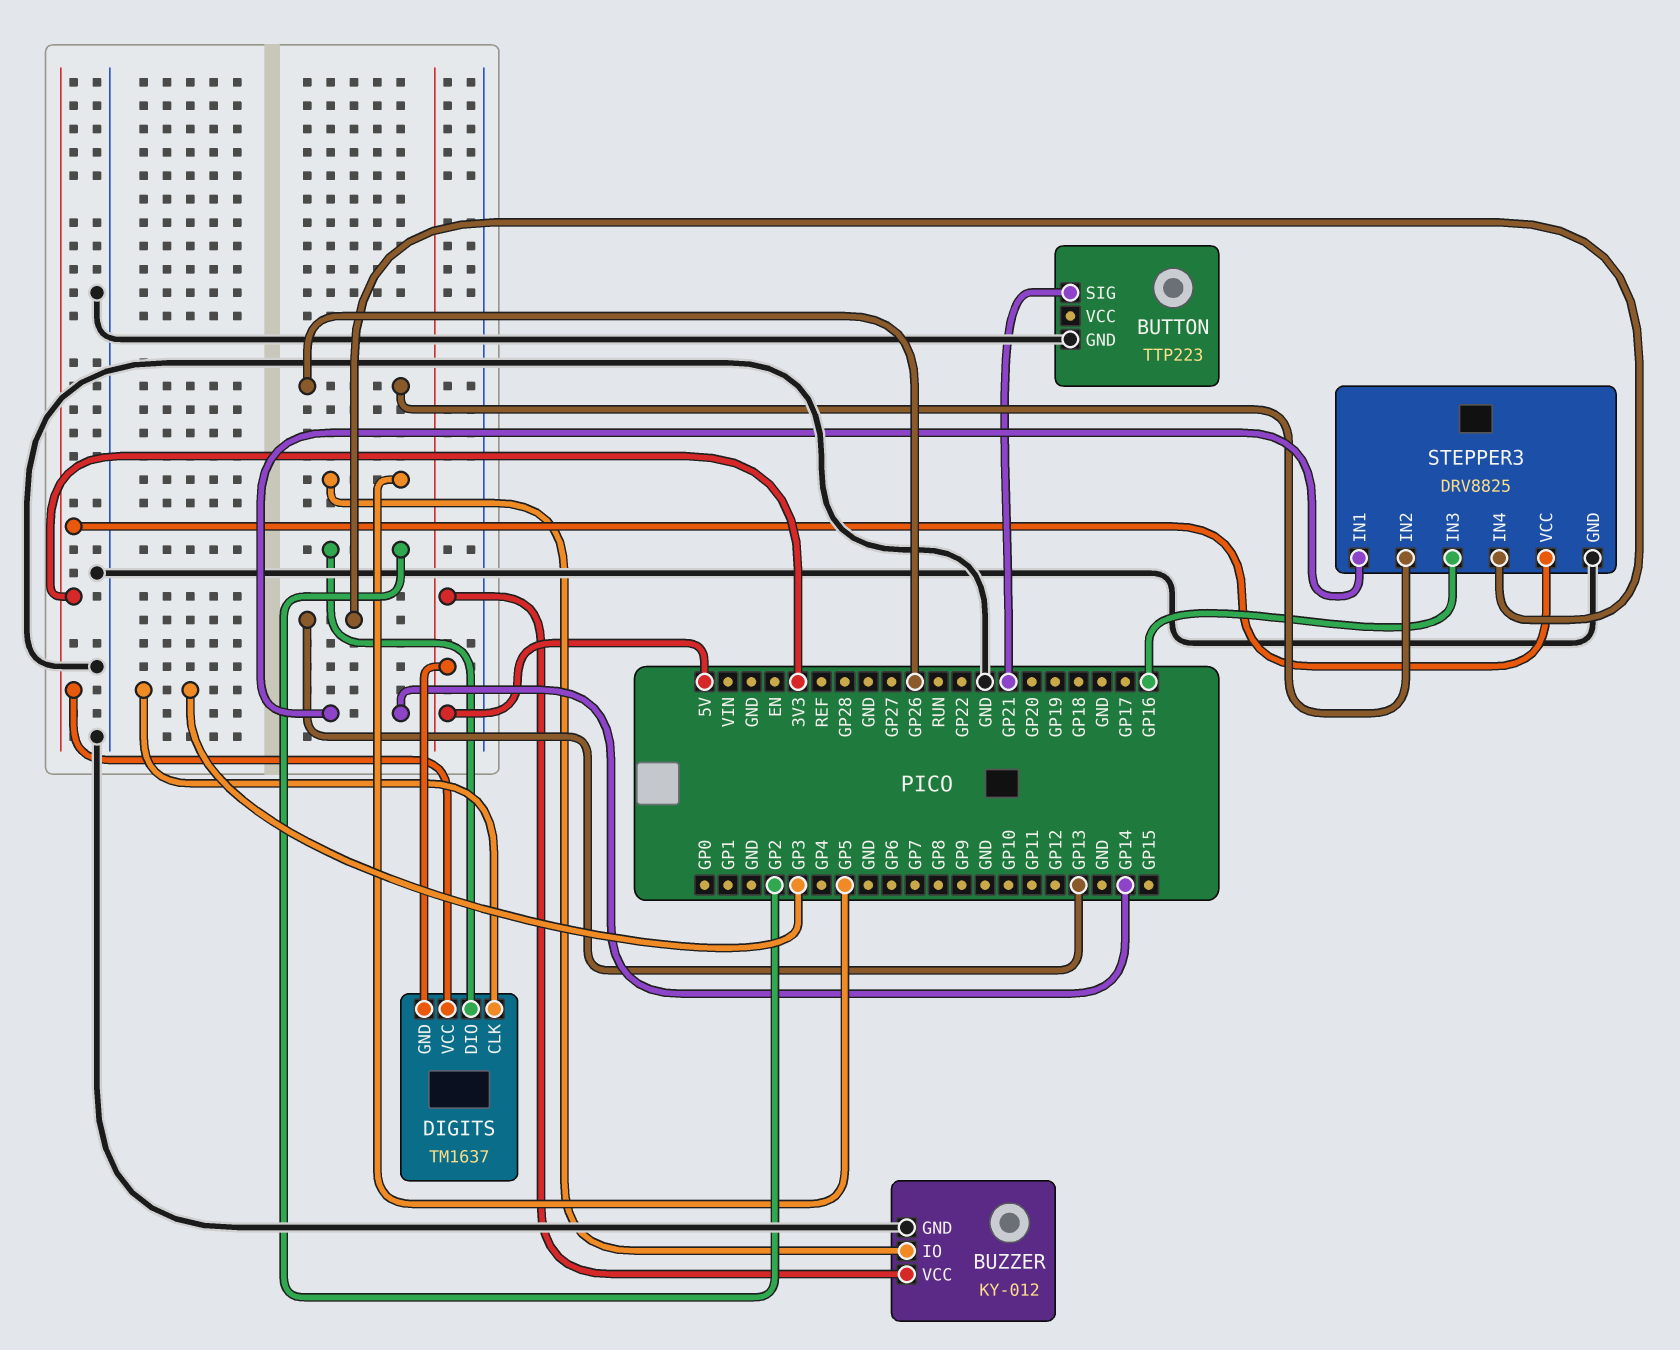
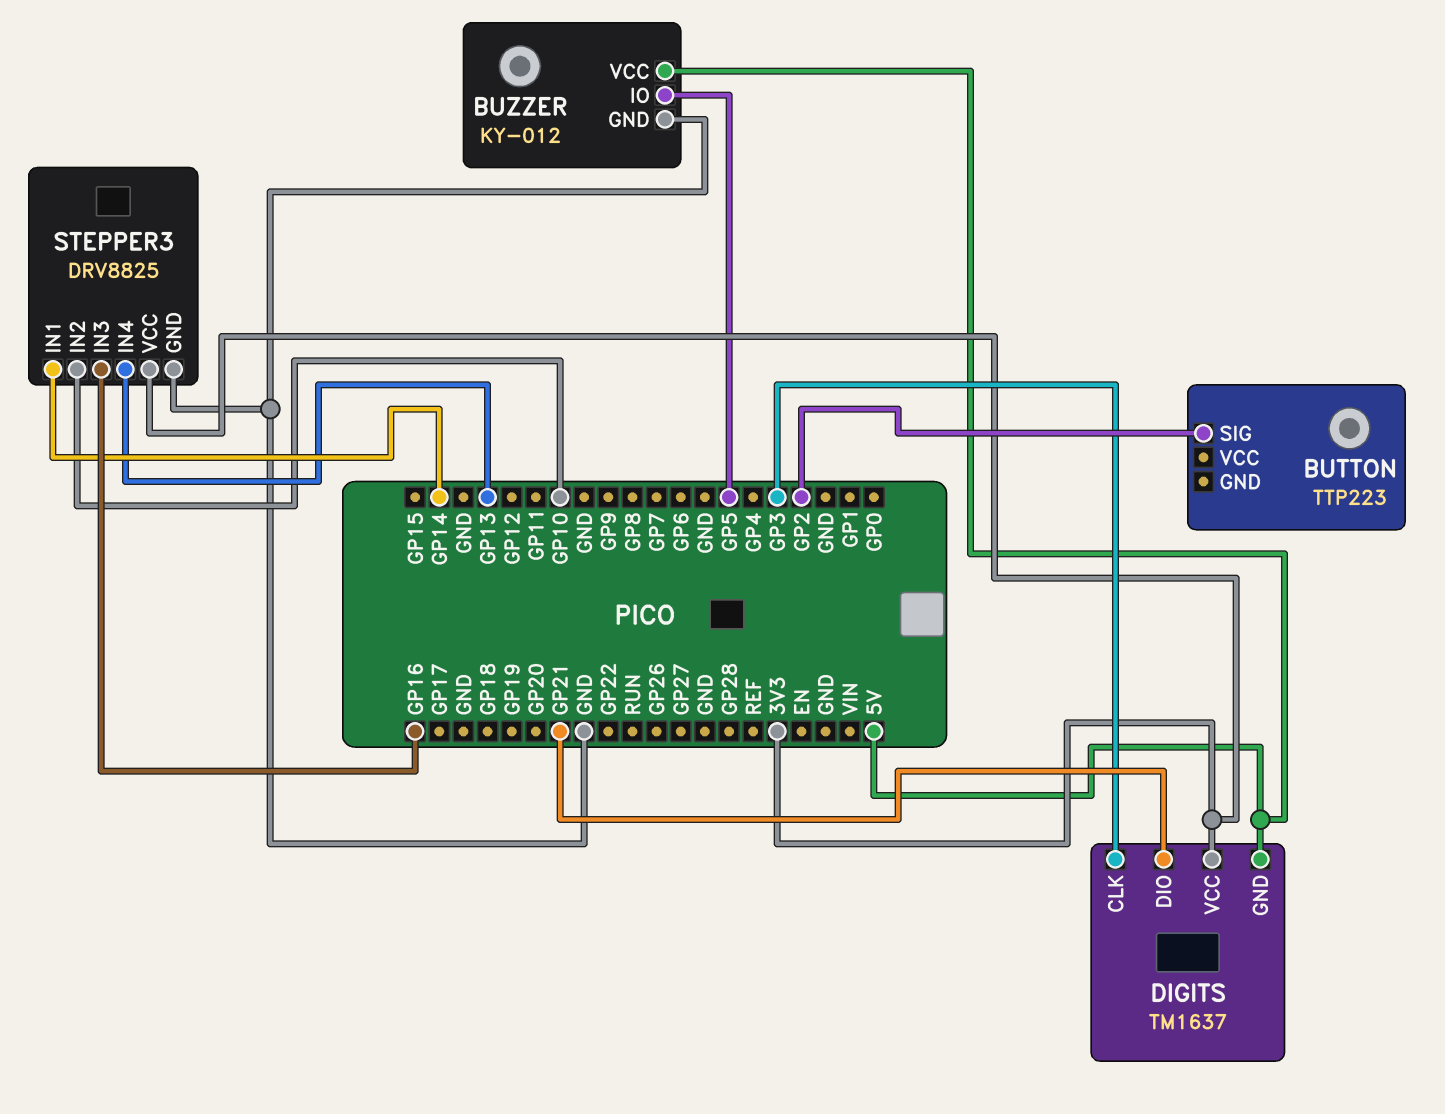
BUTTON pin GND: GND -> none
BUTTON pin SIG: GP21 -> GP2
DIGITS pin DIO: GP2 -> GP21
STEPPER3 pin IN2: GP26 -> GP10

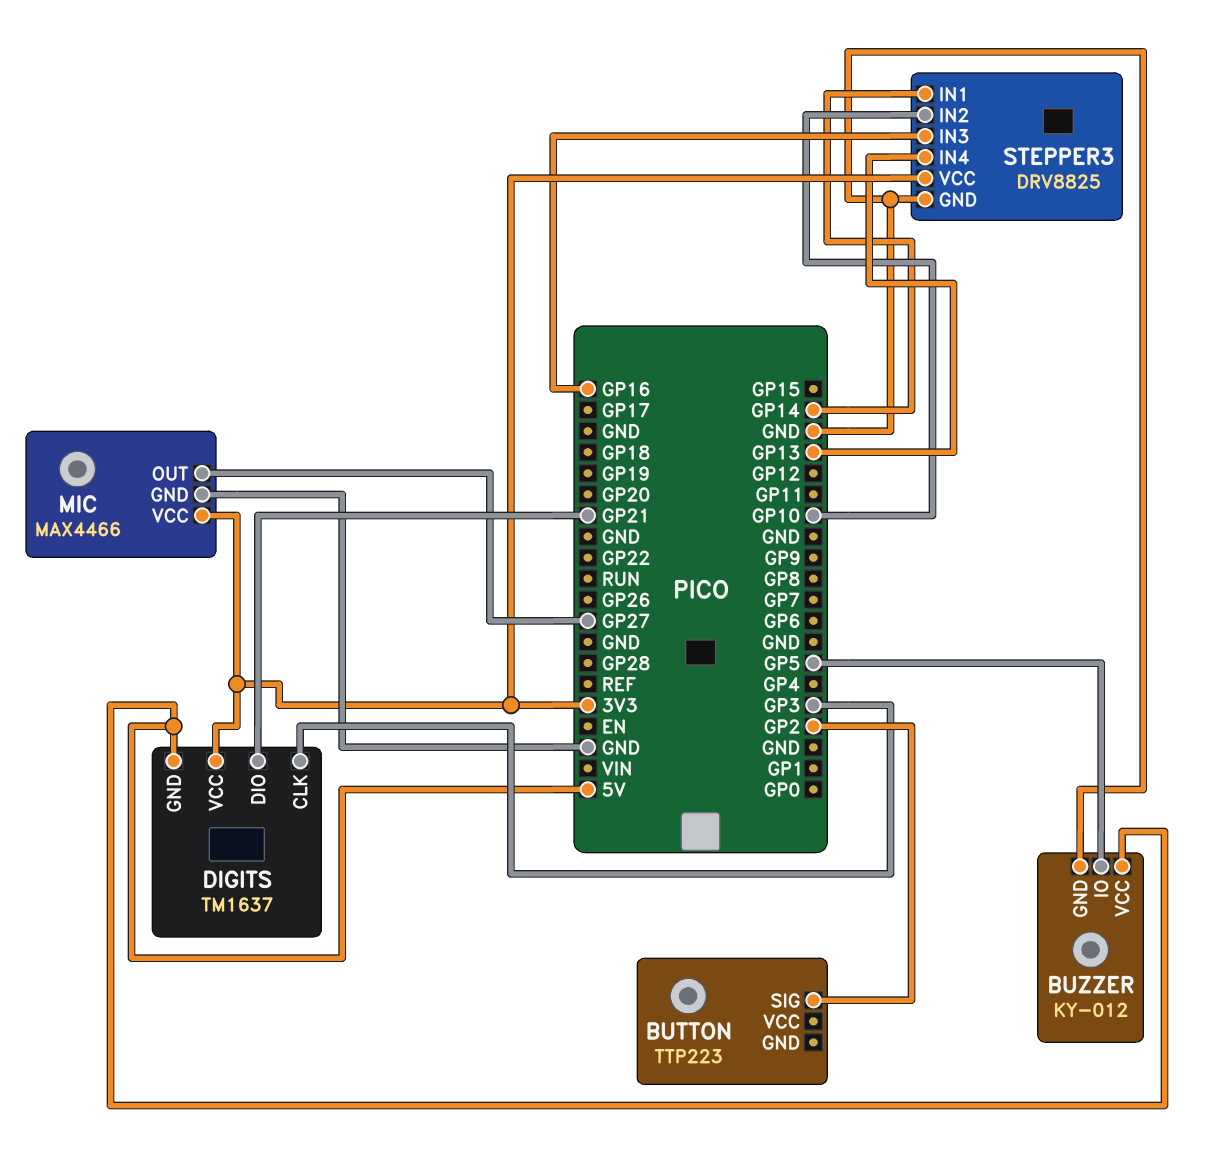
MIC: none -> MAX4466
MIC pin GND: none -> GND
MIC pin OUT: none -> GP27
MIC pin VCC: none -> 3V3

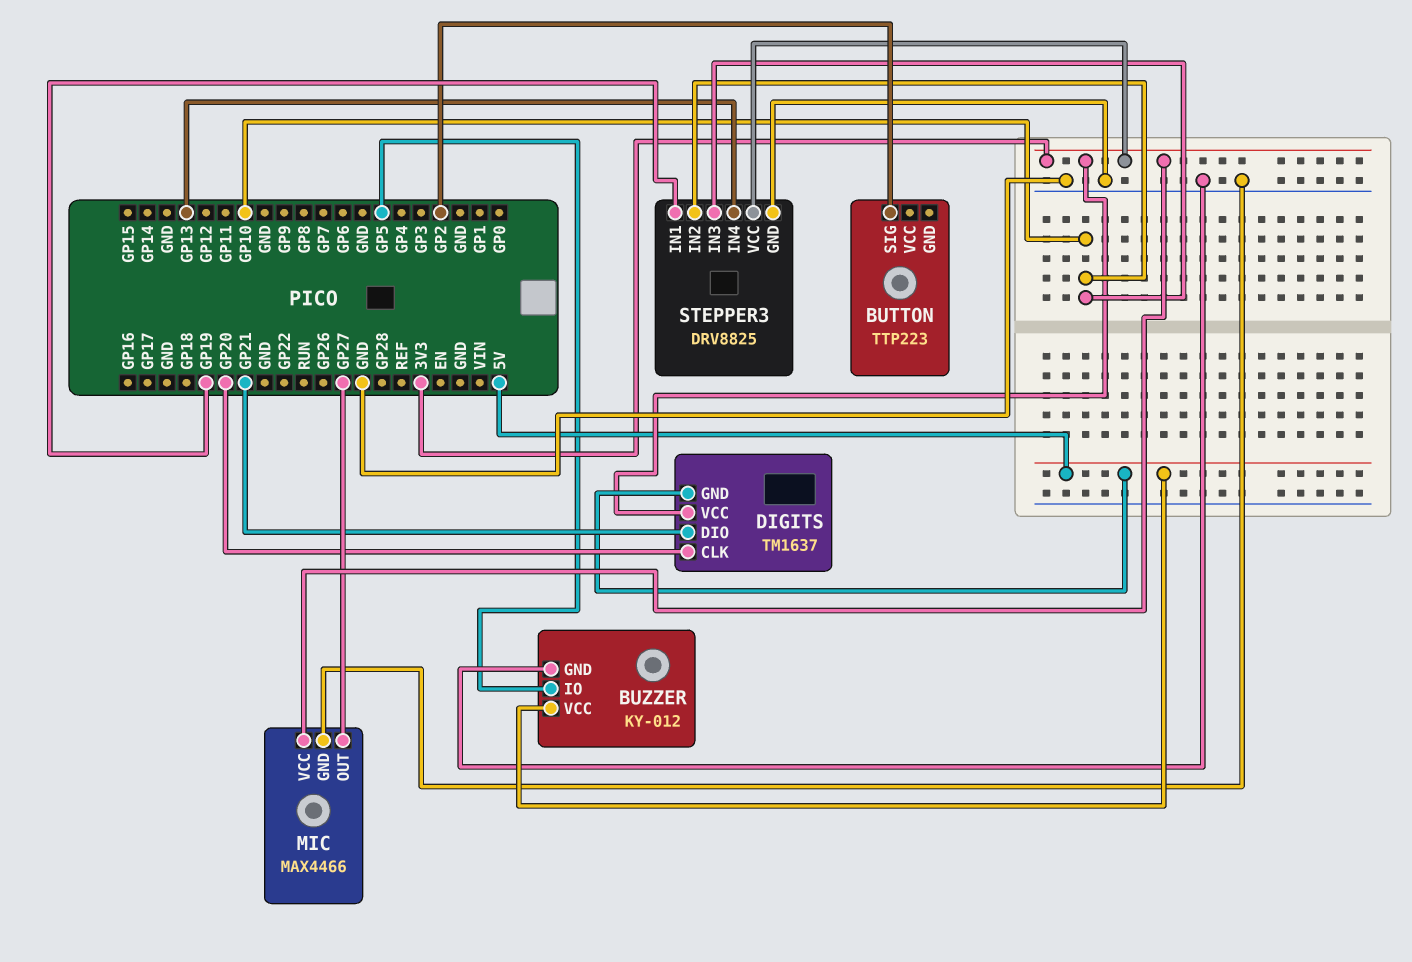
DIGITS pin CLK: GP3 -> GP20
STEPPER3 pin IN1: GP14 -> GP19
STEPPER3 pin IN3: GP16 -> GP10

